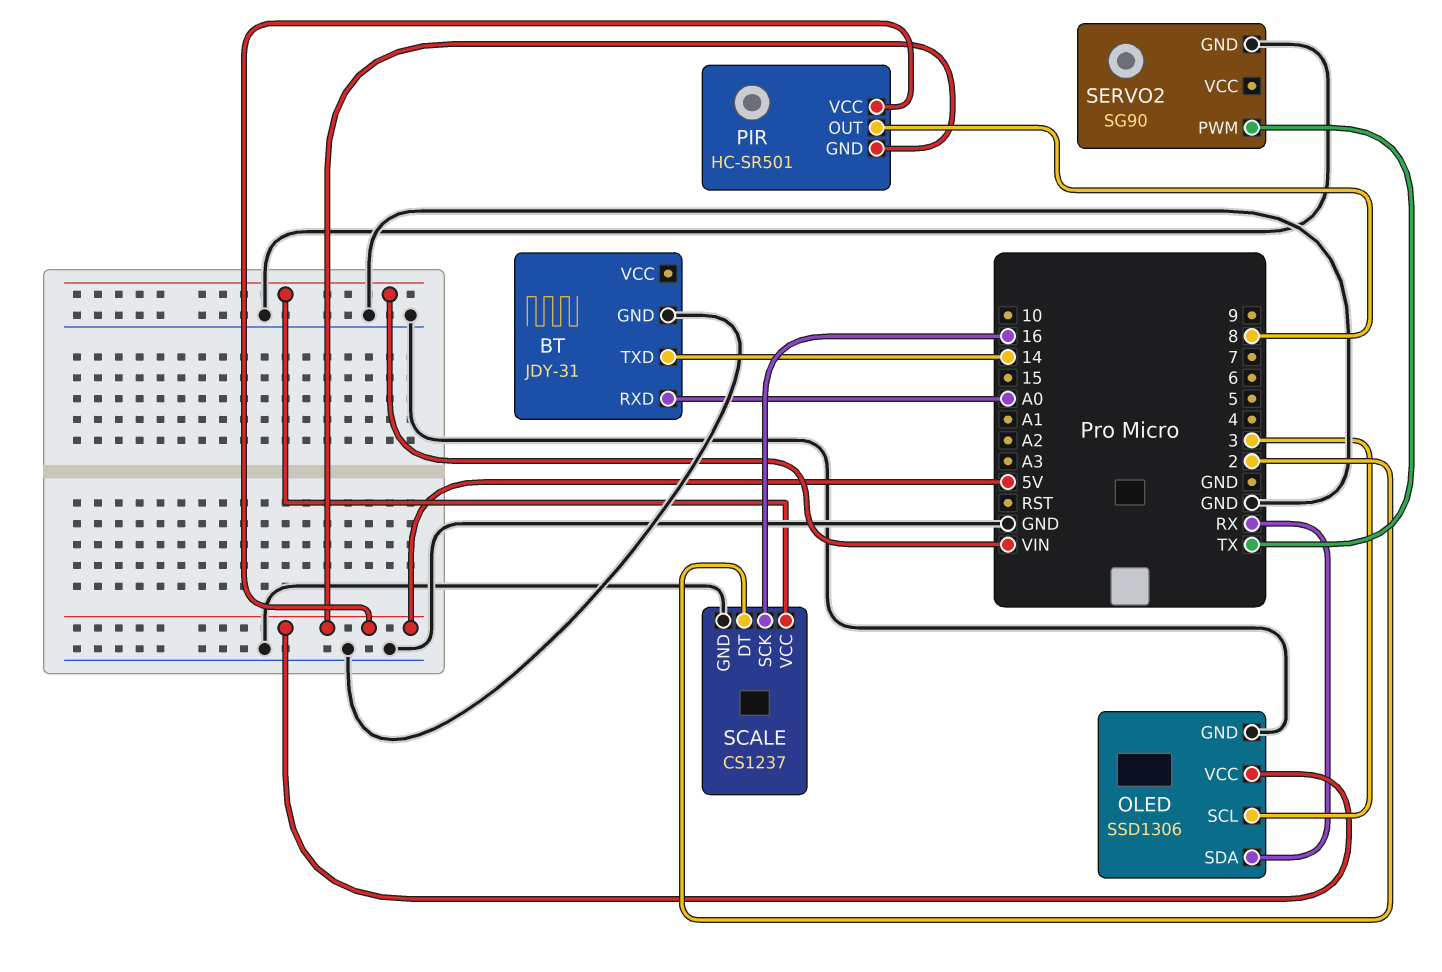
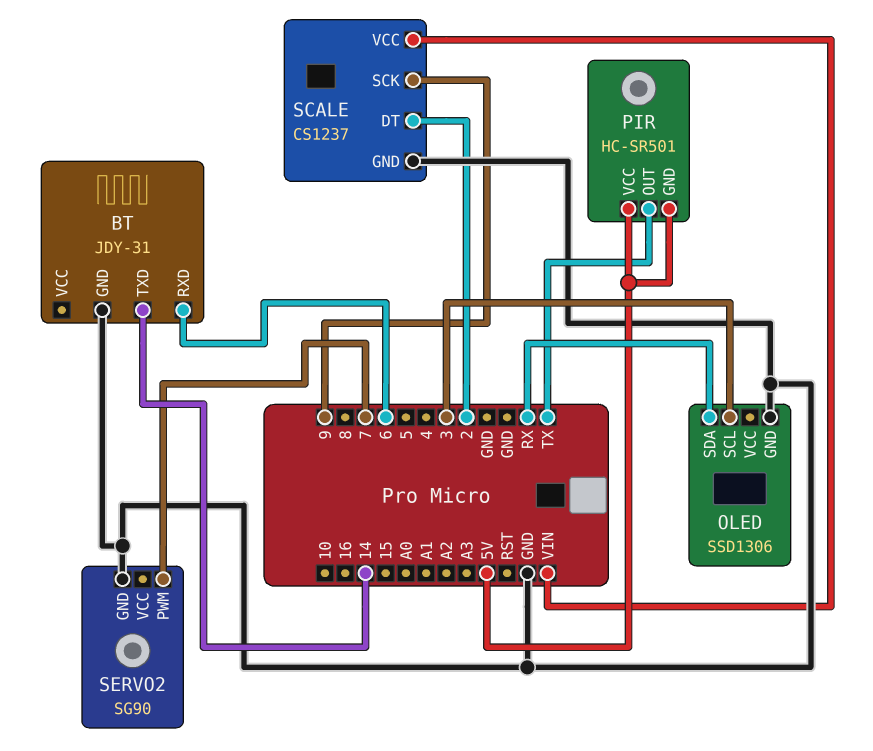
BT pin RXD: A0 -> 6
OLED pin VCC: 5V -> none
PIR pin OUT: 8 -> TX
SCALE pin SCK: 16 -> 9
SERVO2 pin PWM: TX -> 7

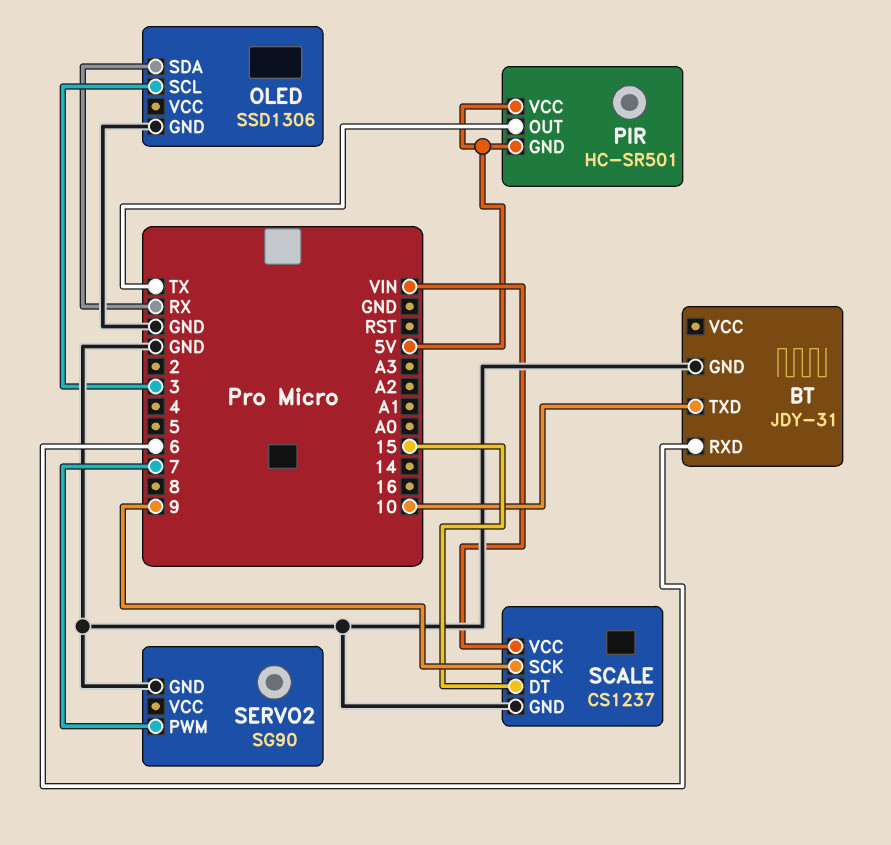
BT pin TXD: 14 -> 10
SCALE pin DT: 2 -> 15

